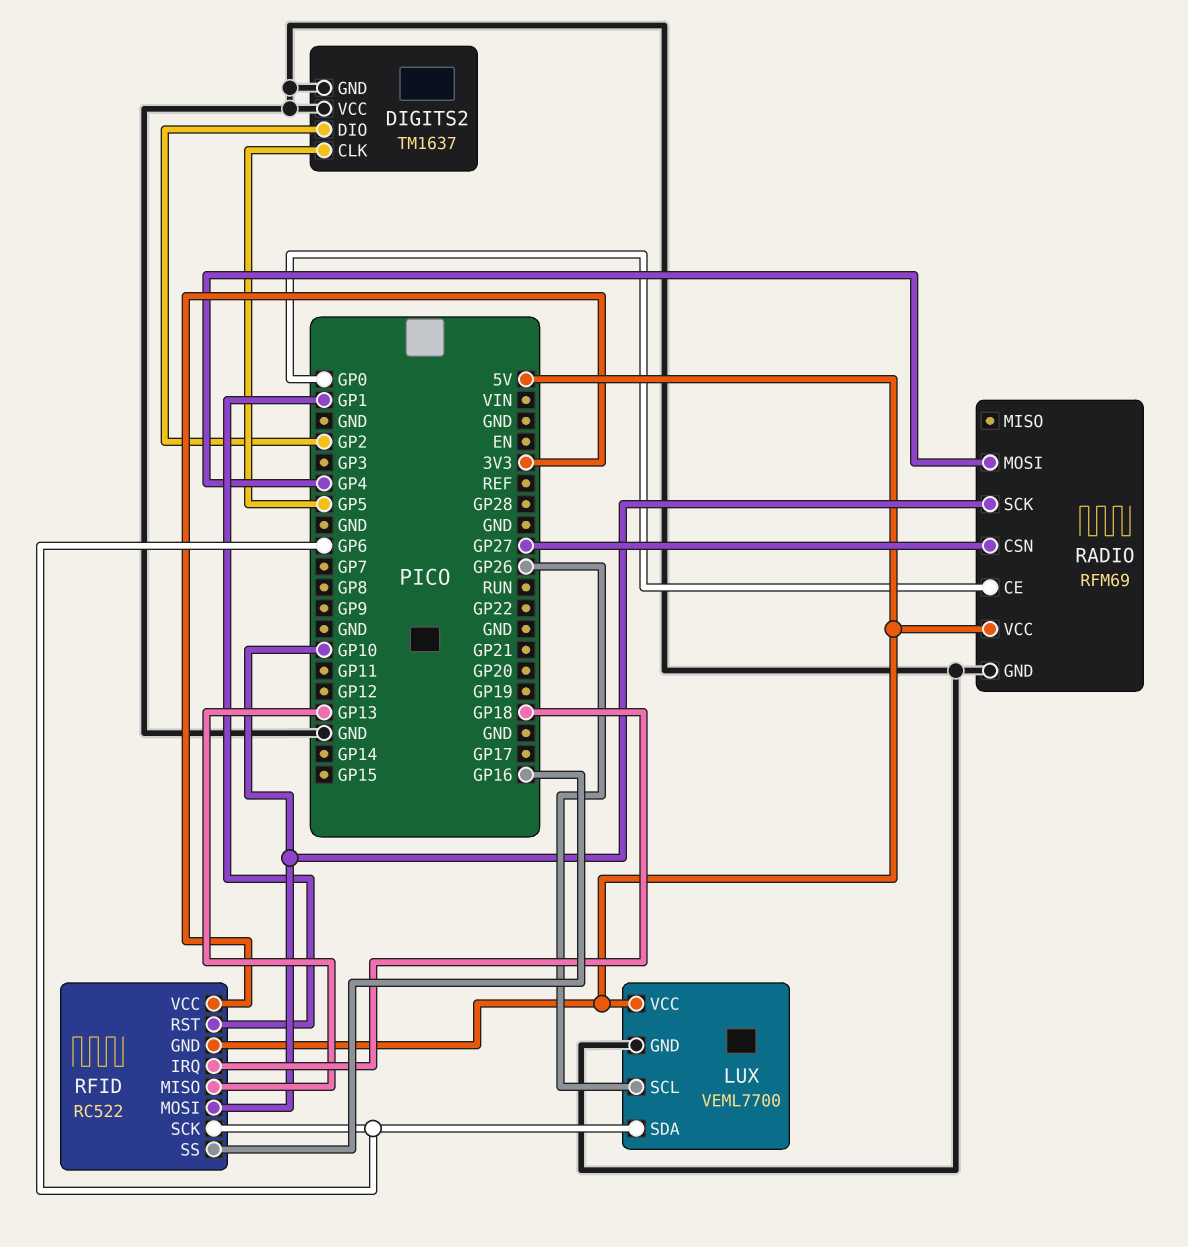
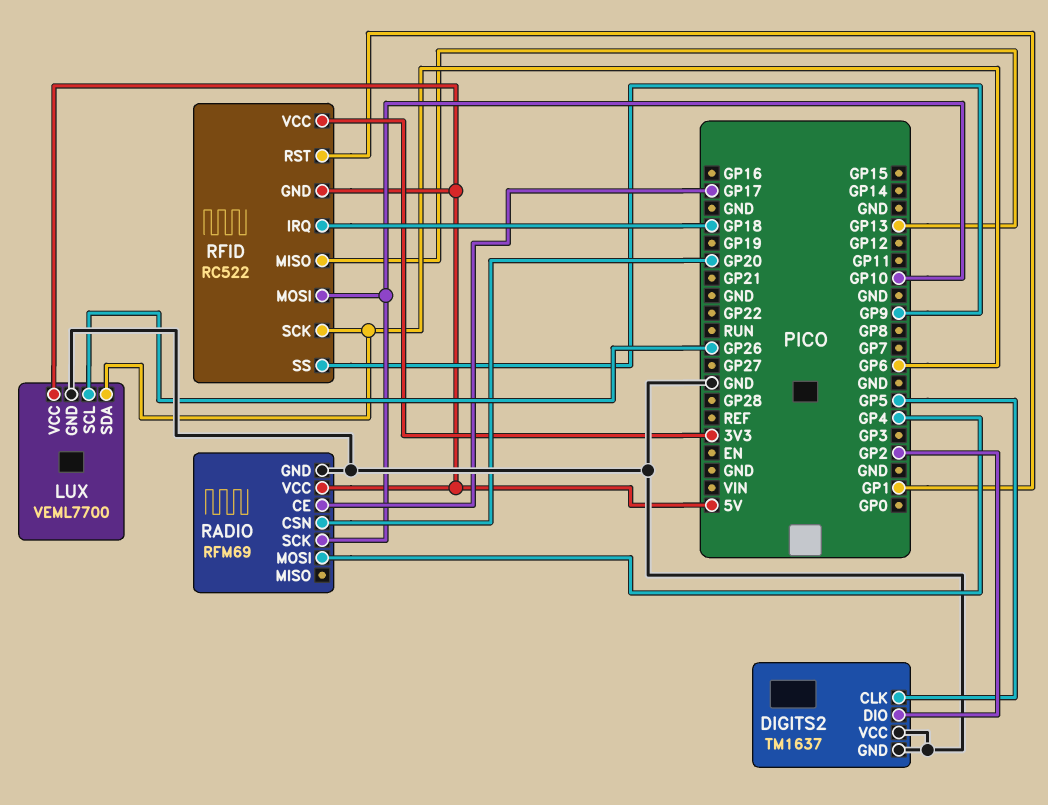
RADIO pin CE: GP0 -> GP17
RADIO pin CSN: GP27 -> GP20
RFID pin SS: GP16 -> GP9

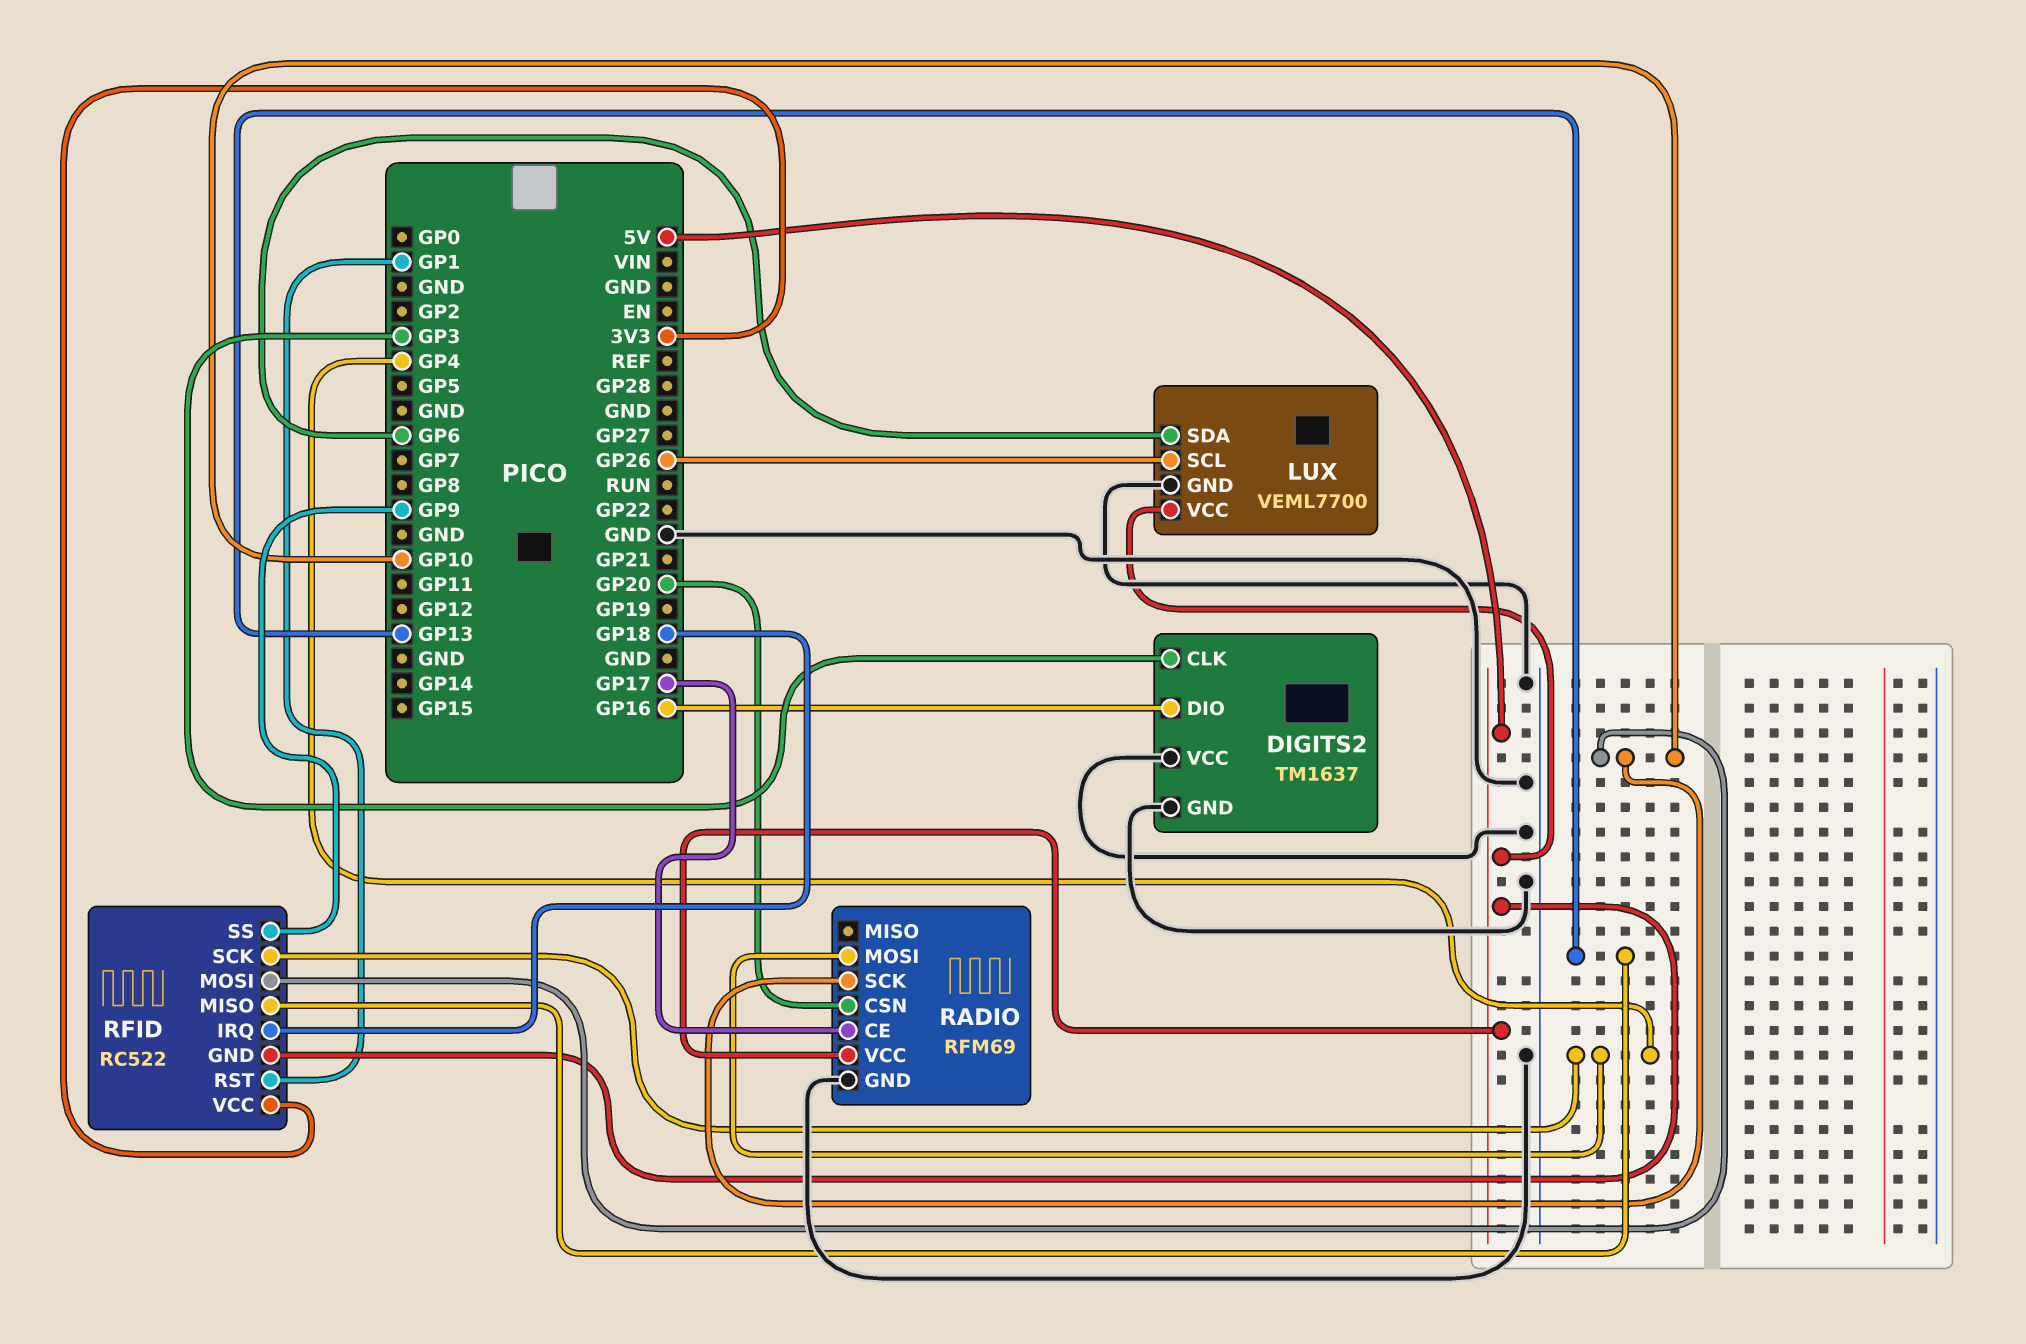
DIGITS2 pin CLK: GP5 -> GP3
DIGITS2 pin DIO: GP2 -> GP16
RFID pin SCK: GP6 -> GP4

